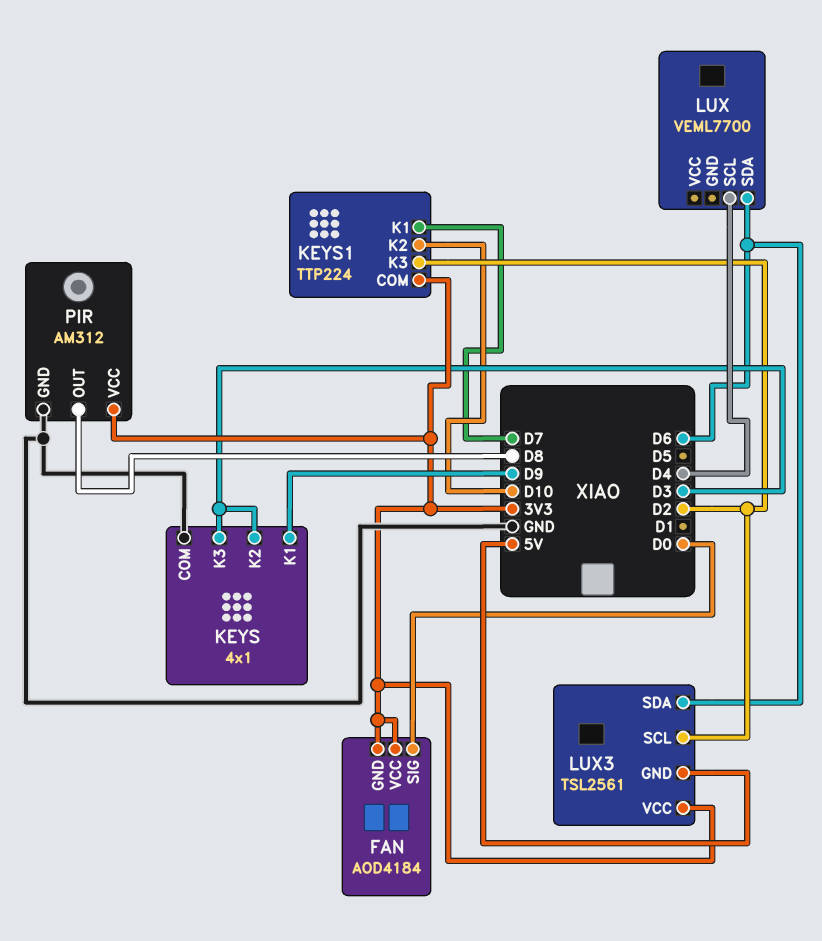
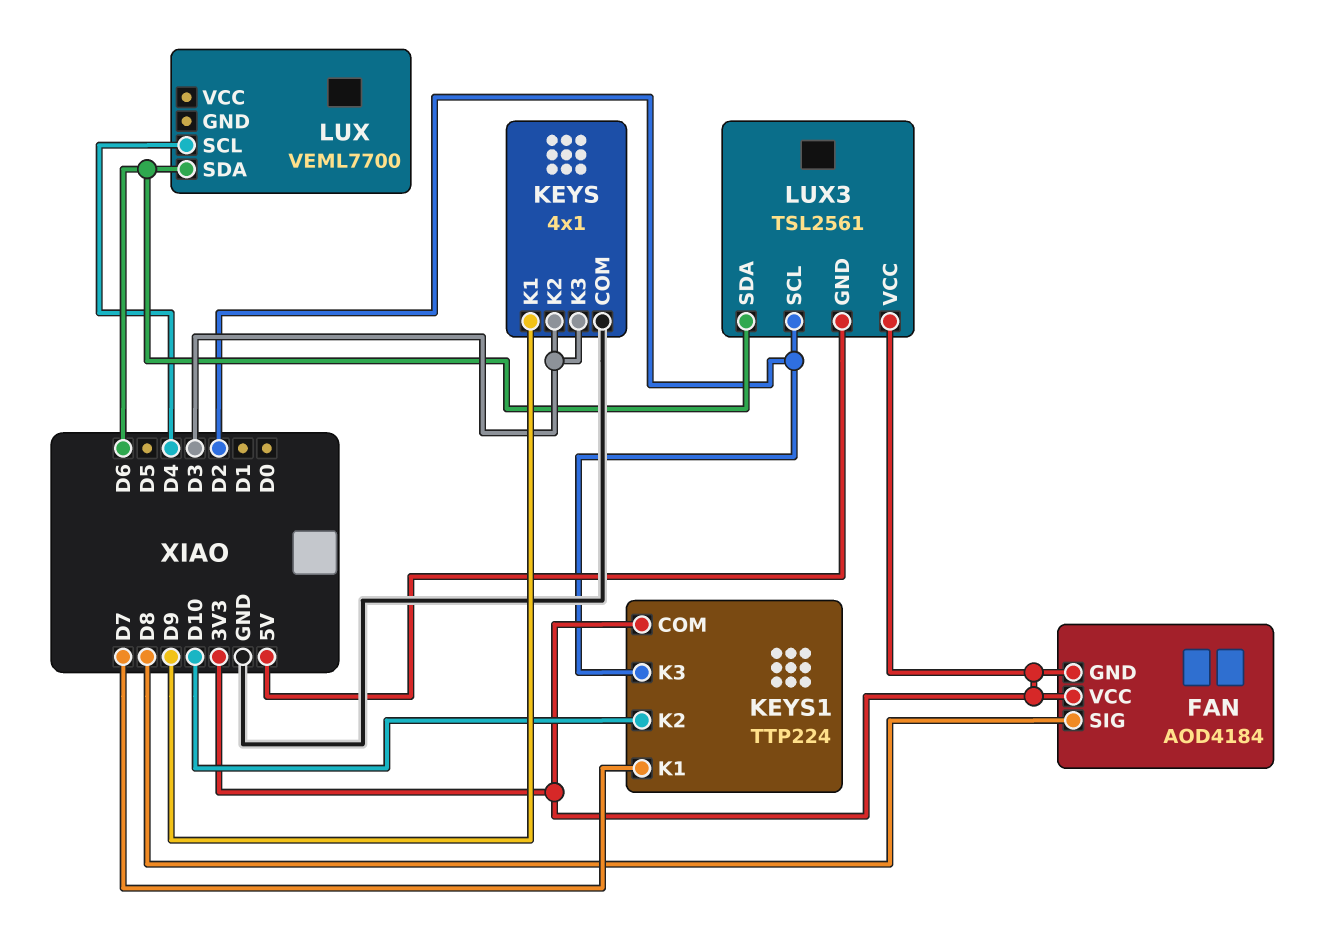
FAN pin SIG: D0 -> D8
PIR: AM312 -> none
PIR pin GND: GND -> none
PIR pin OUT: D8 -> none
PIR pin VCC: 3V3 -> none

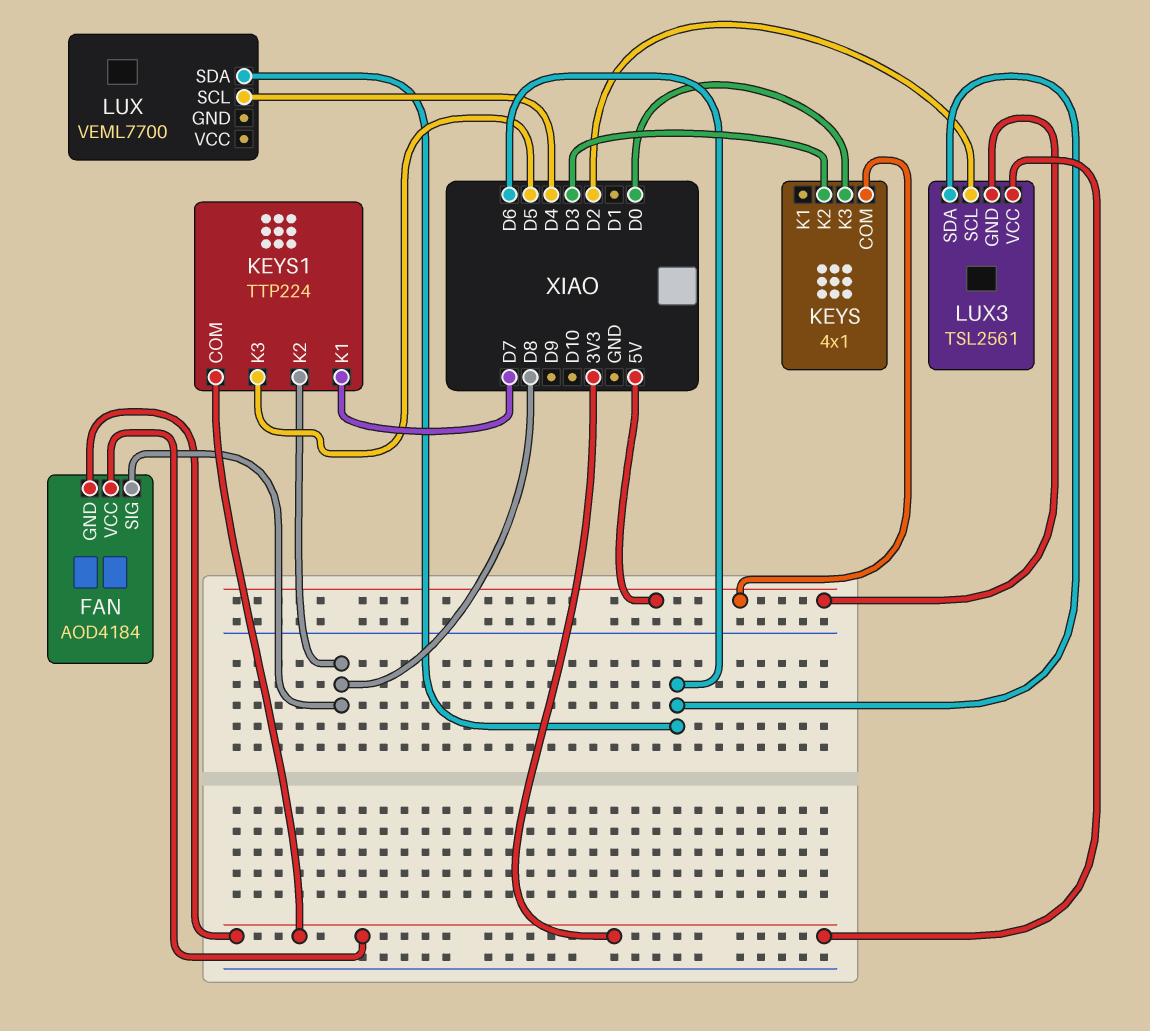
KEYS pin COM: GND -> 5V
KEYS pin K1: D9 -> none
KEYS pin K3: D3 -> D0
KEYS1 pin K2: D10 -> D8
KEYS1 pin K3: D2 -> D5

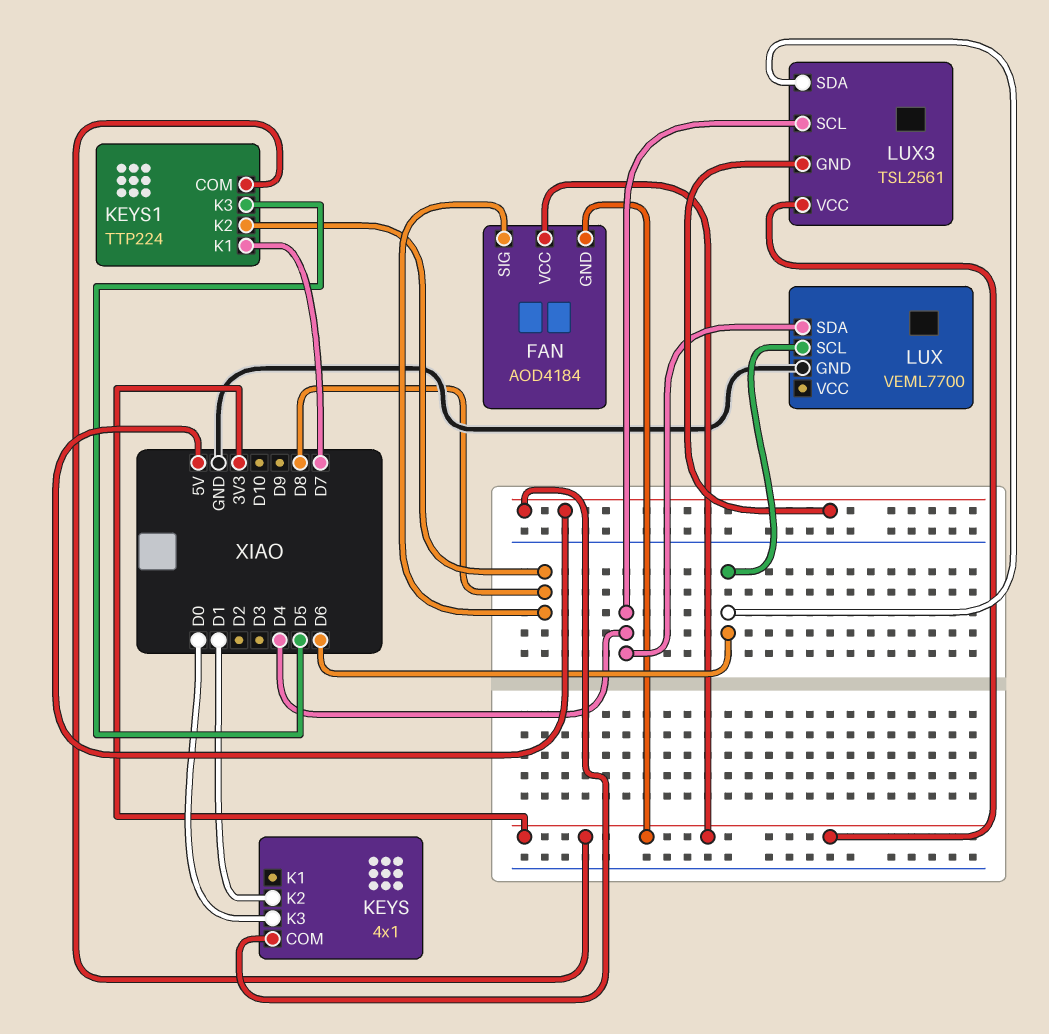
KEYS pin K2: D3 -> D1
LUX pin GND: none -> GND
LUX pin SCL: D4 -> D6
LUX pin SDA: D6 -> D4
LUX3 pin SCL: D2 -> D4

